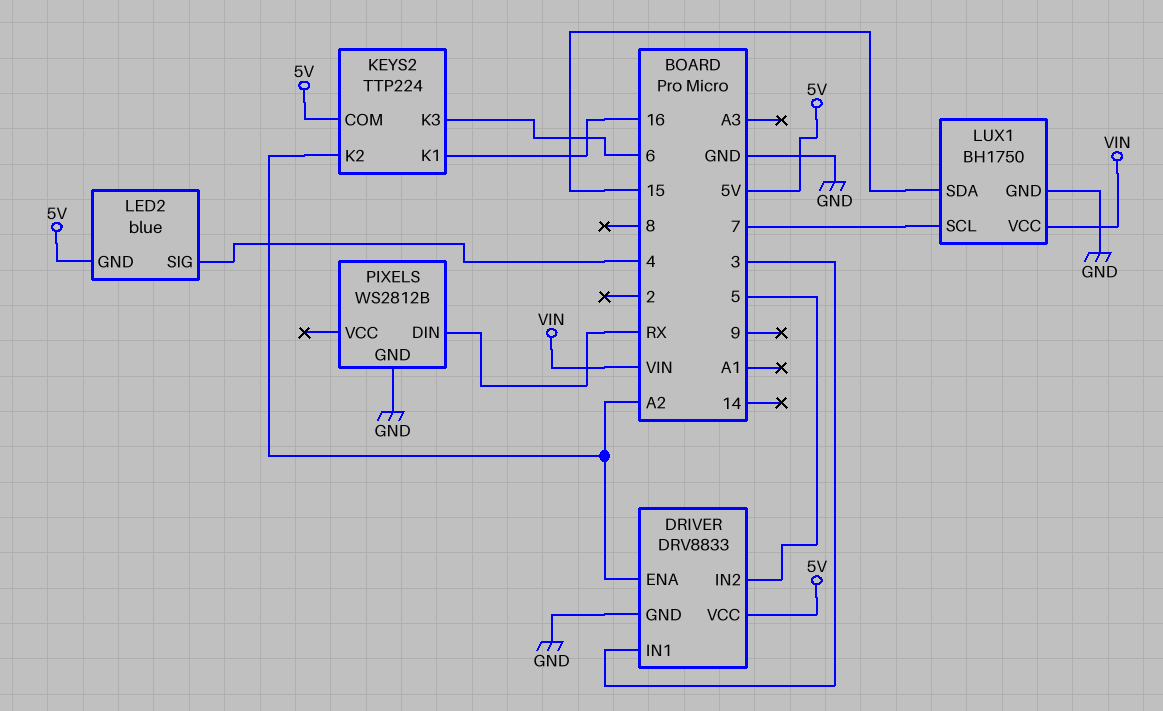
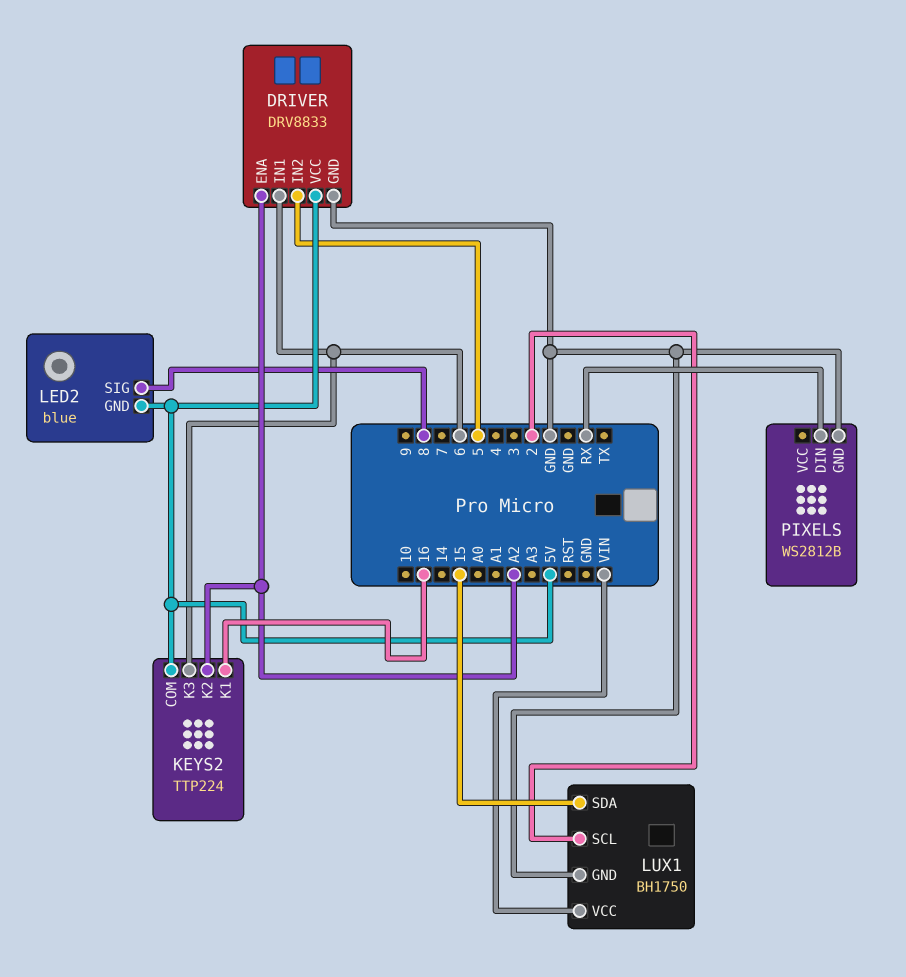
DRIVER pin IN1: 3 -> 6
LED2 pin SIG: 4 -> 8
LUX1 pin SCL: 7 -> 2

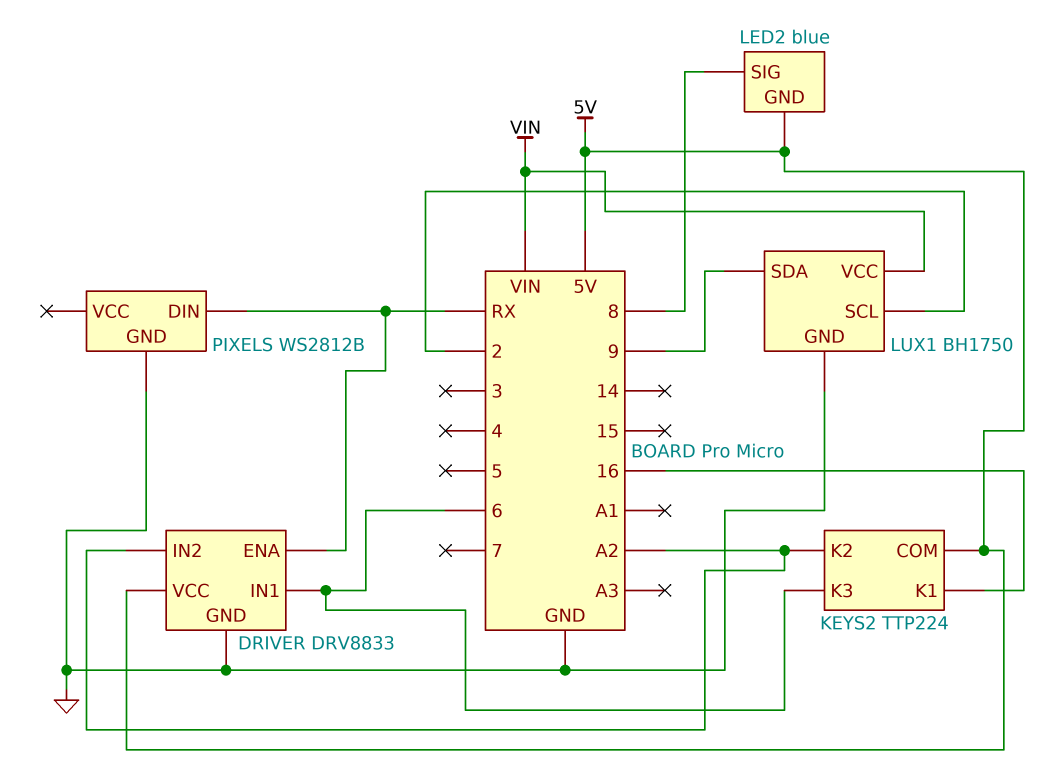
DRIVER pin ENA: A2 -> RX
DRIVER pin IN2: 5 -> A2
LUX1 pin SDA: 15 -> 9

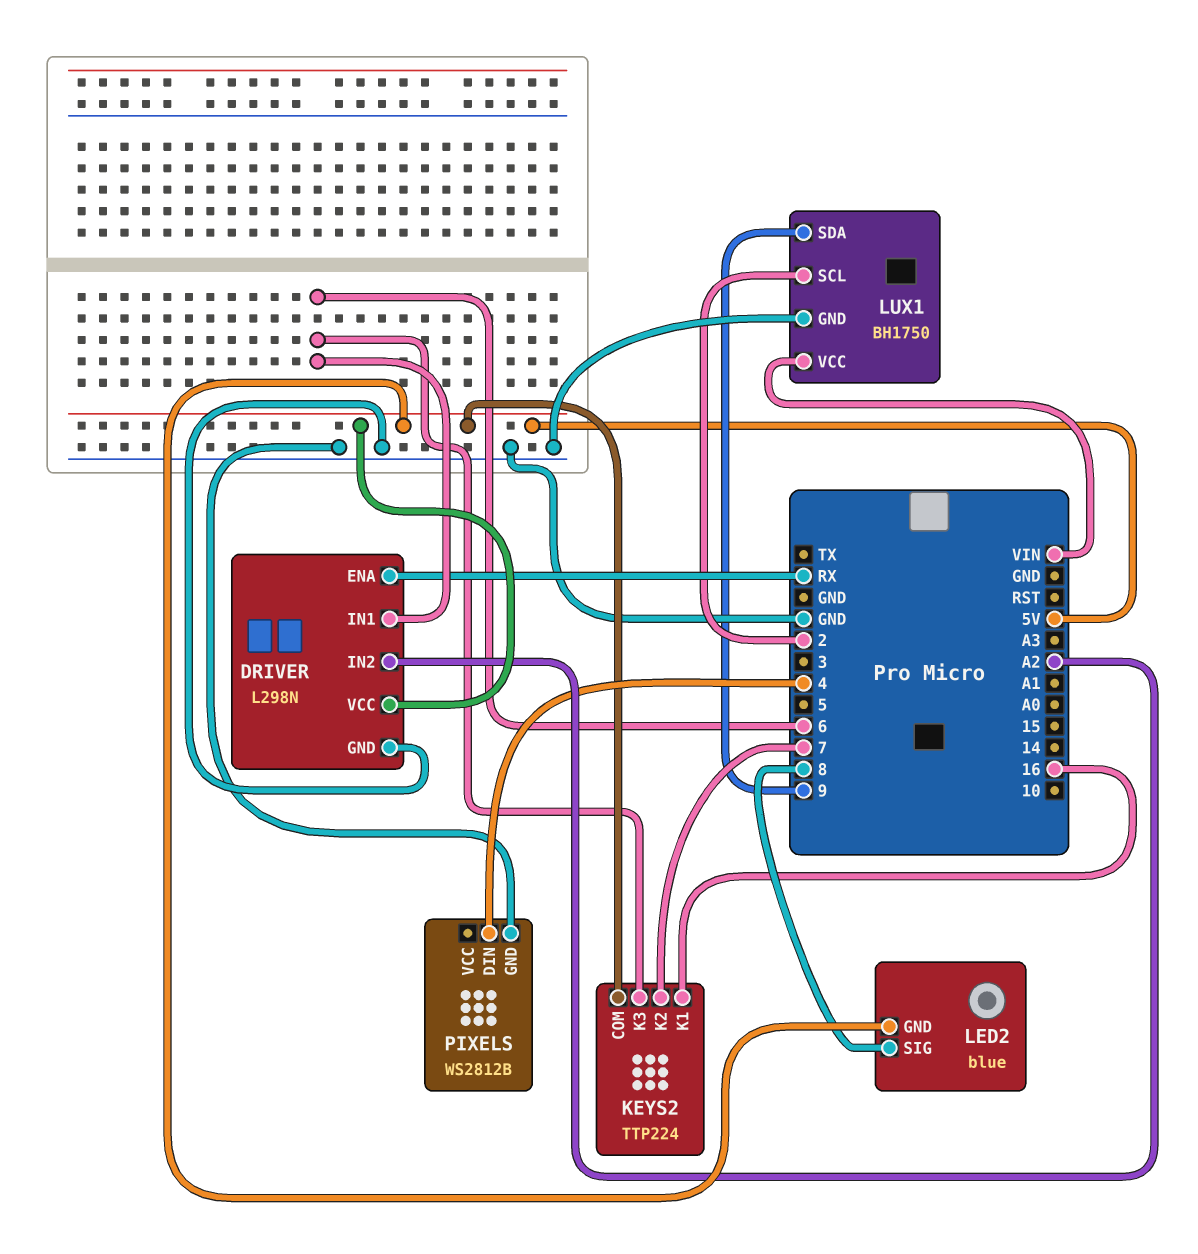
DRIVER: DRV8833 -> L298N
KEYS2 pin K2: A2 -> 7
PIXELS pin DIN: RX -> 4

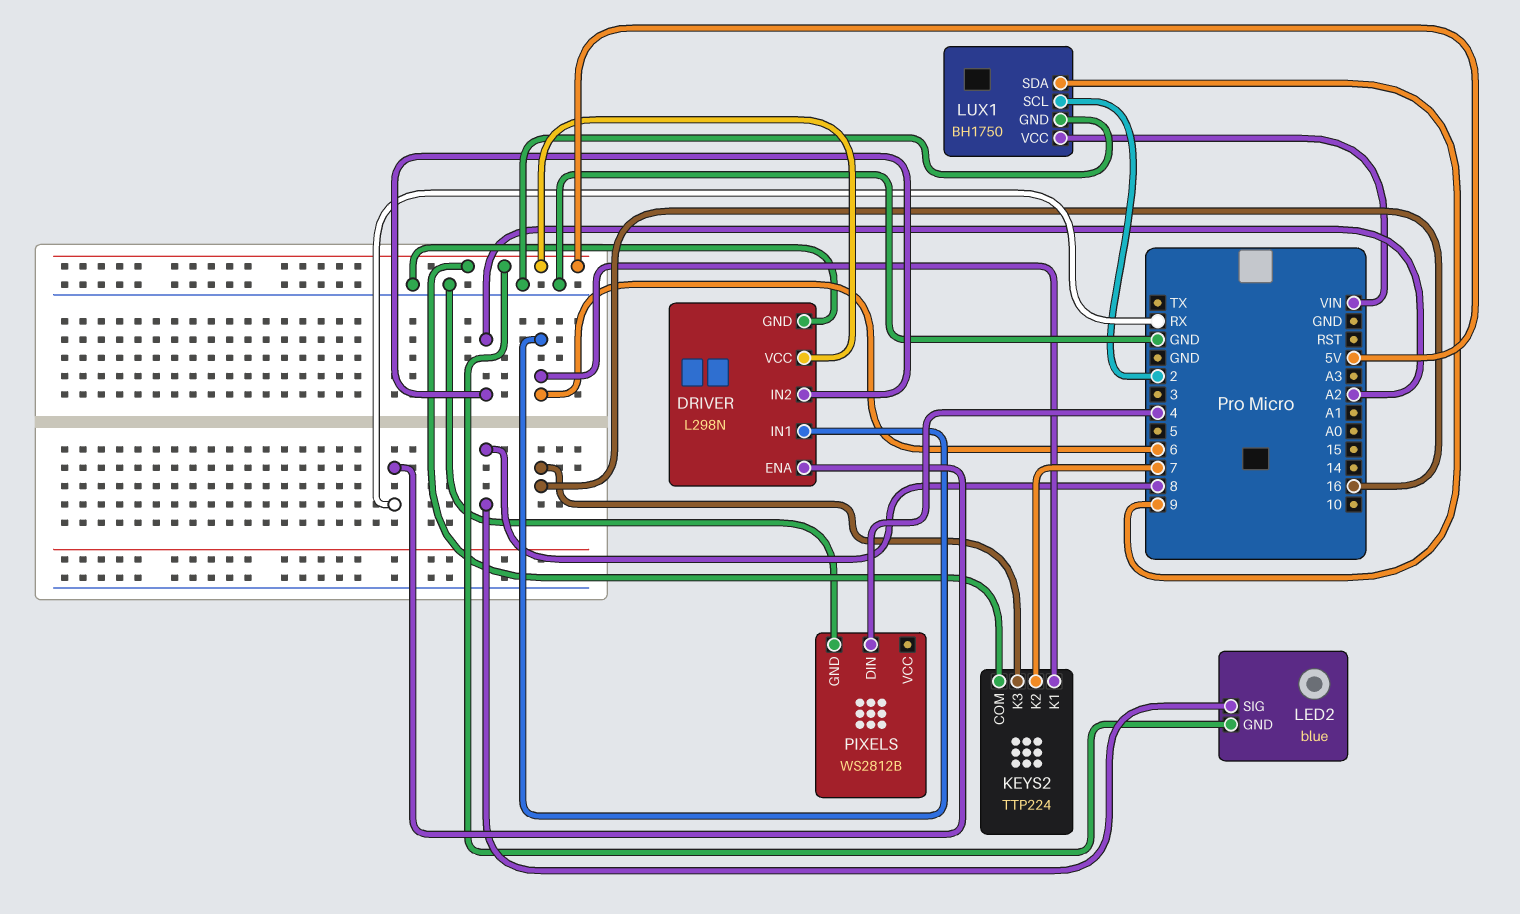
KEYS2 pin K1: 16 -> 6
KEYS2 pin K3: 6 -> 16

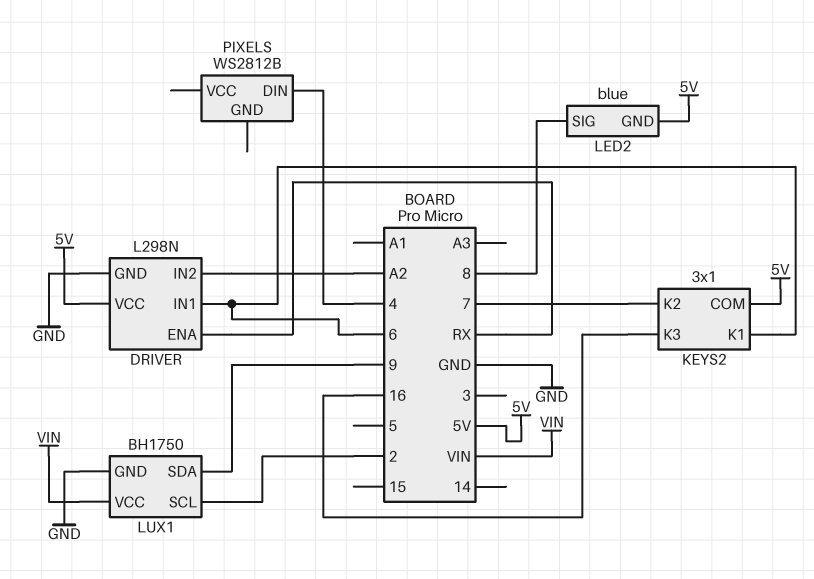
KEYS2: TTP224 -> 3x1
PIXELS pin GND: GND -> none

